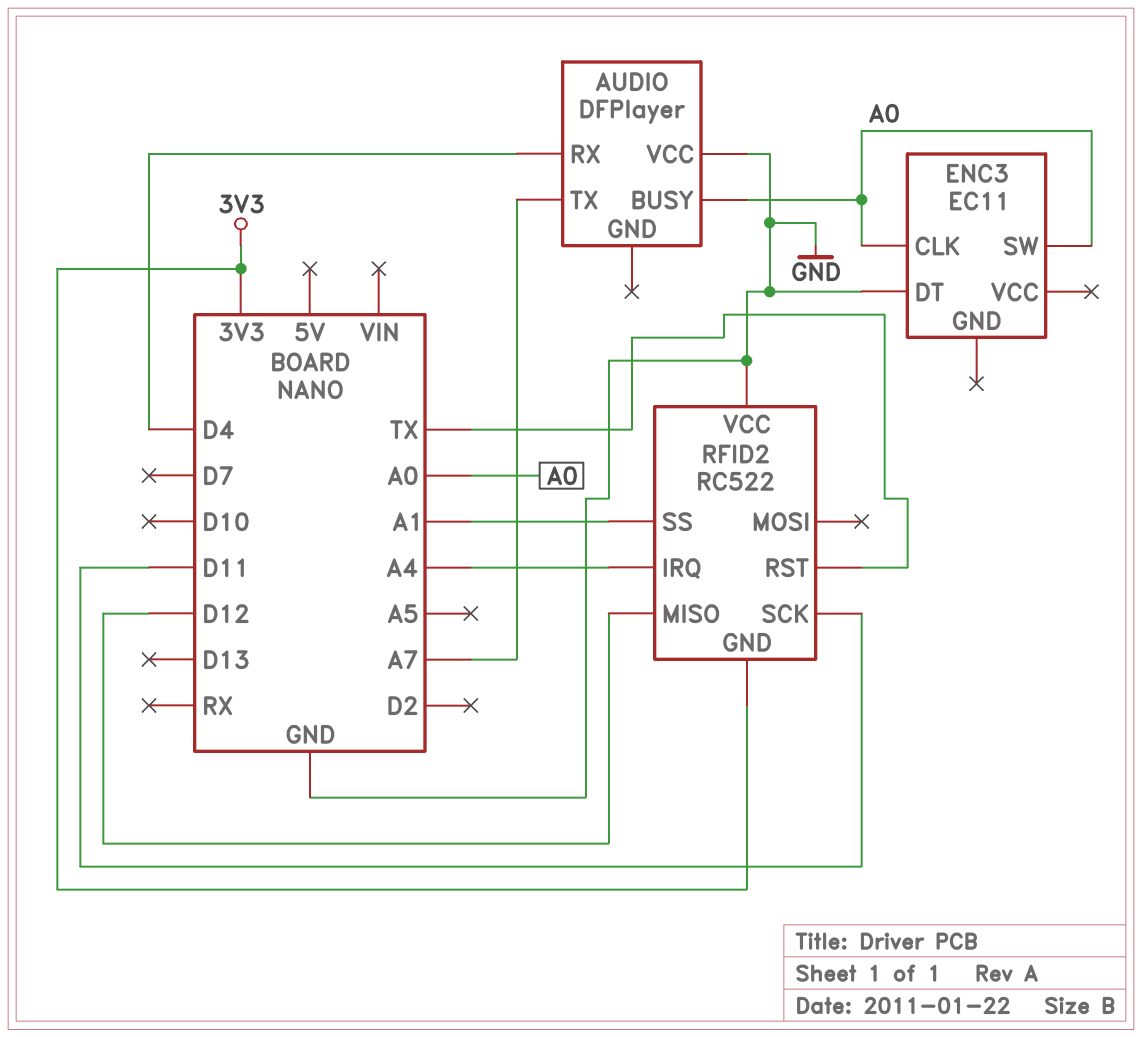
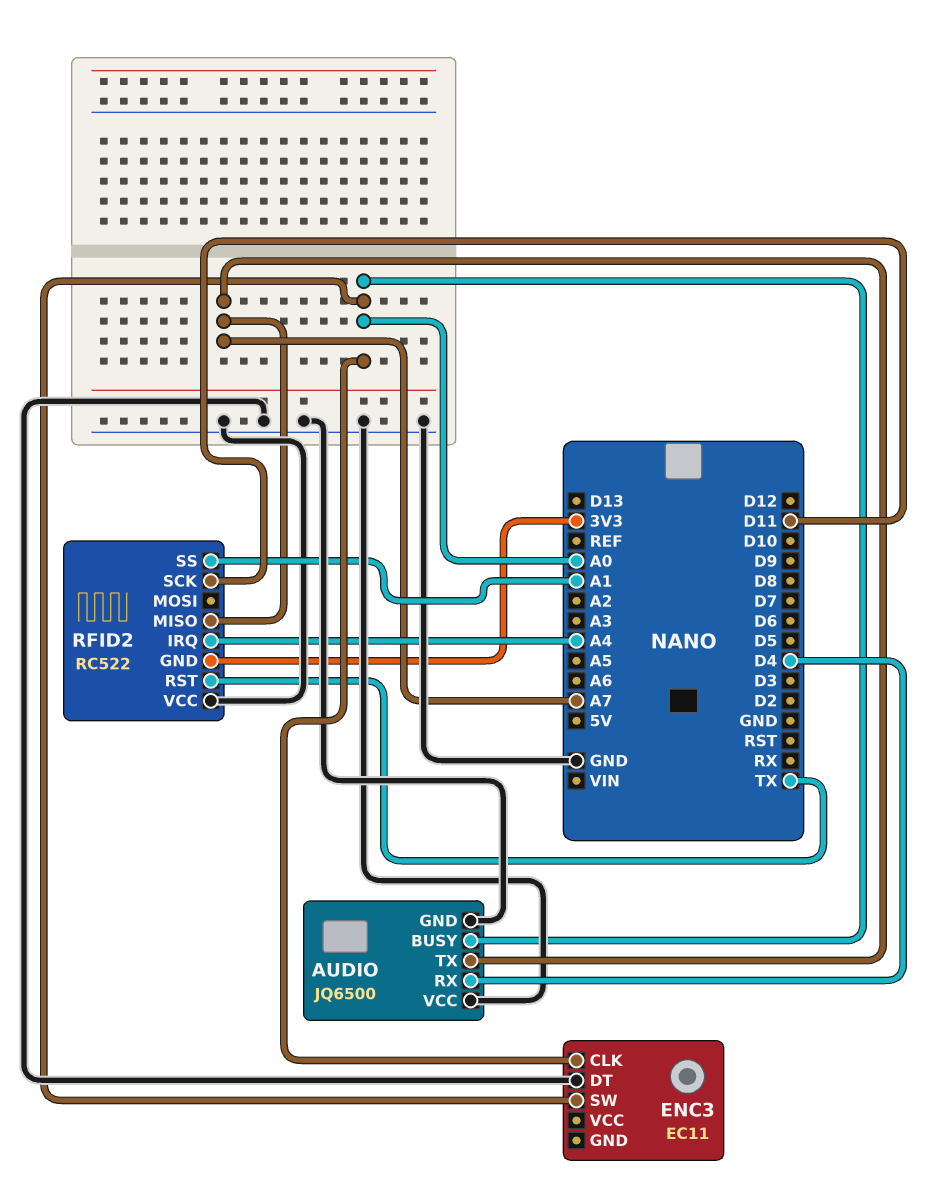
AUDIO: DFPlayer -> JQ6500
AUDIO pin GND: none -> GND
RFID2 pin MISO: D12 -> A7

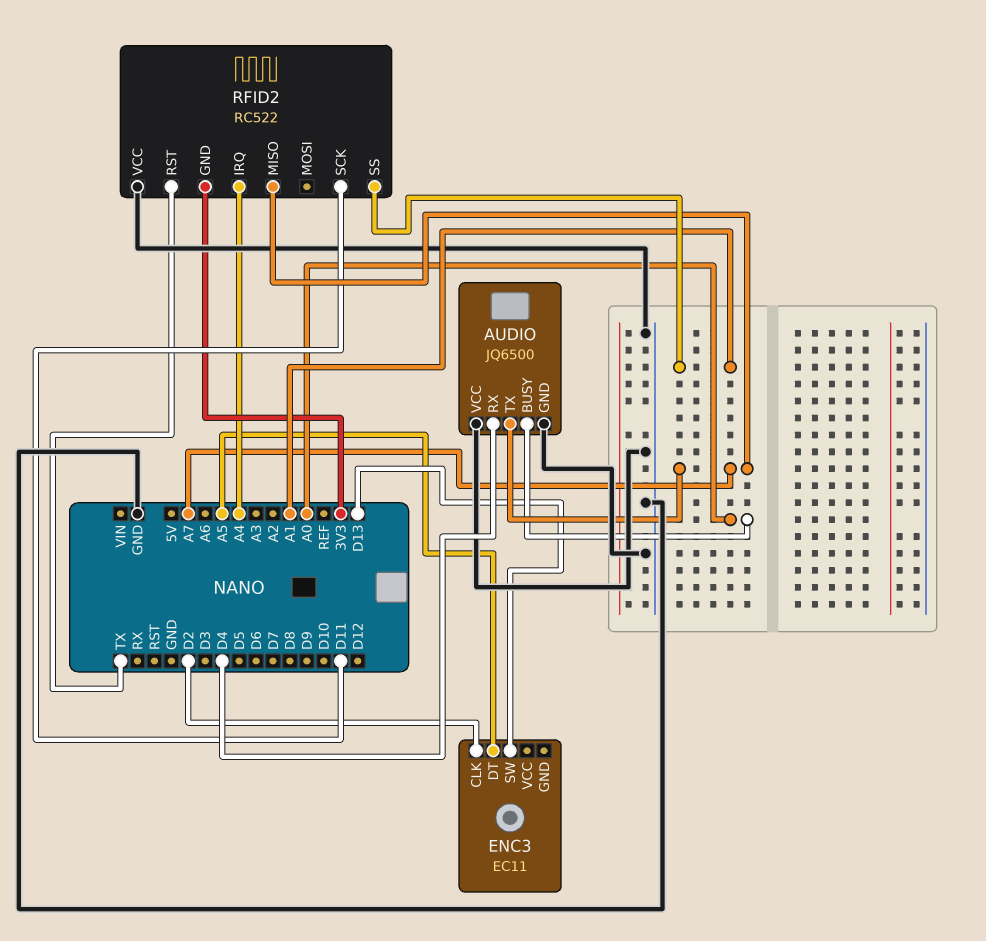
ENC3 pin CLK: A0 -> D2
ENC3 pin DT: GND -> A5
ENC3 pin SW: A0 -> D13

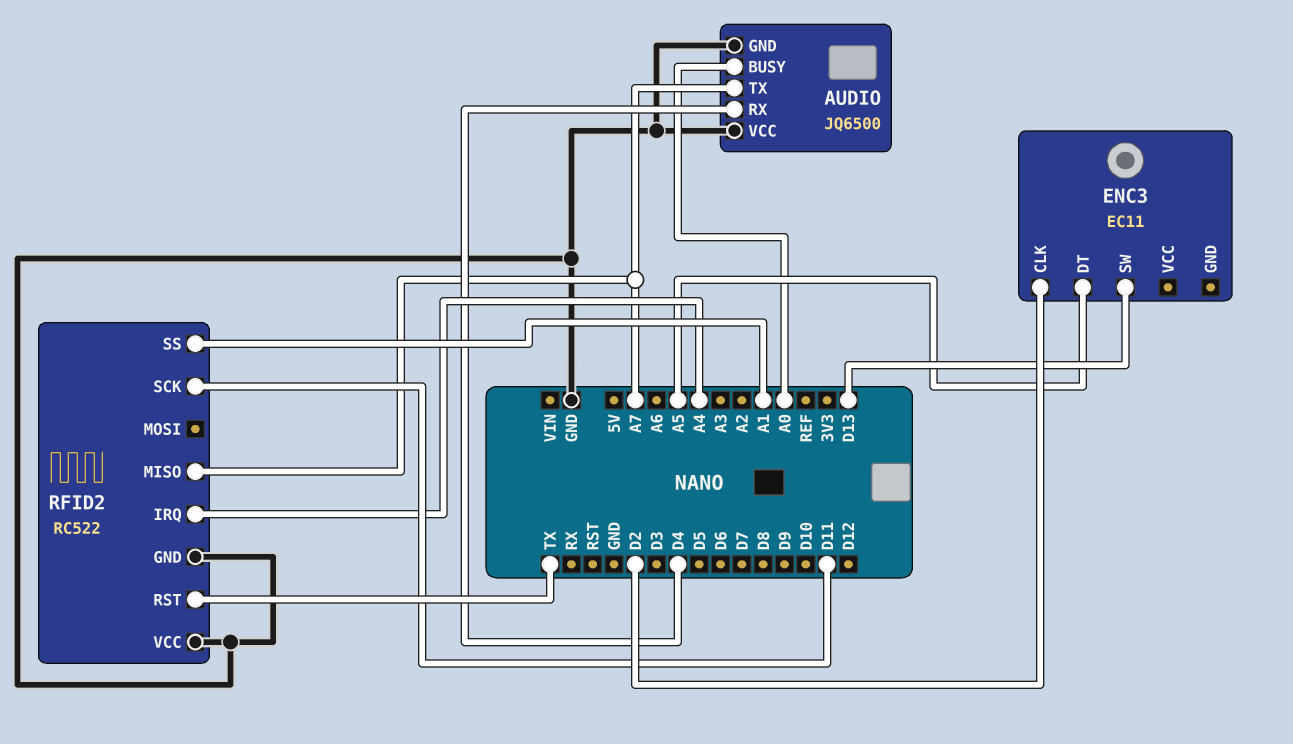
RFID2 pin GND: 3V3 -> GND

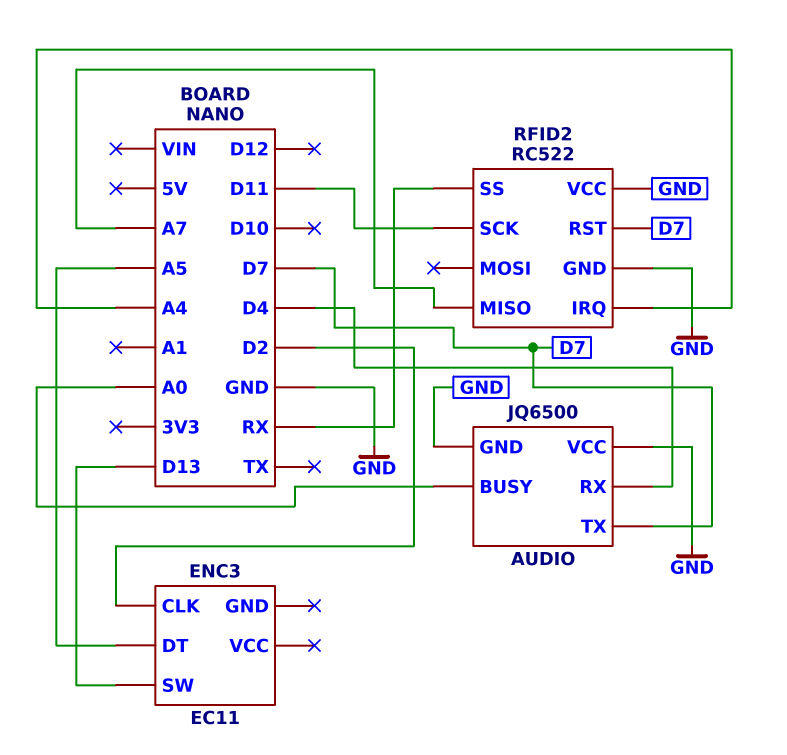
AUDIO pin TX: A7 -> D7
RFID2 pin RST: TX -> D7
RFID2 pin SS: A1 -> RX

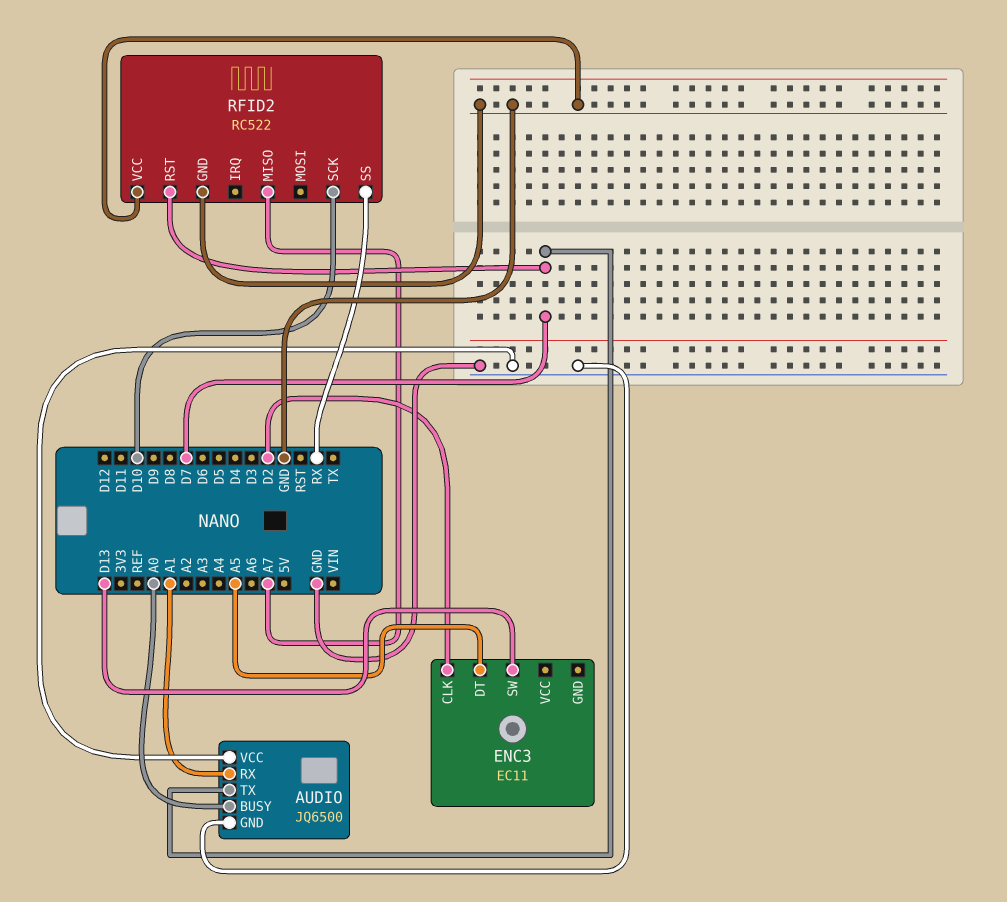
AUDIO pin RX: D4 -> A1
RFID2 pin IRQ: A4 -> none
RFID2 pin SCK: D11 -> D10

